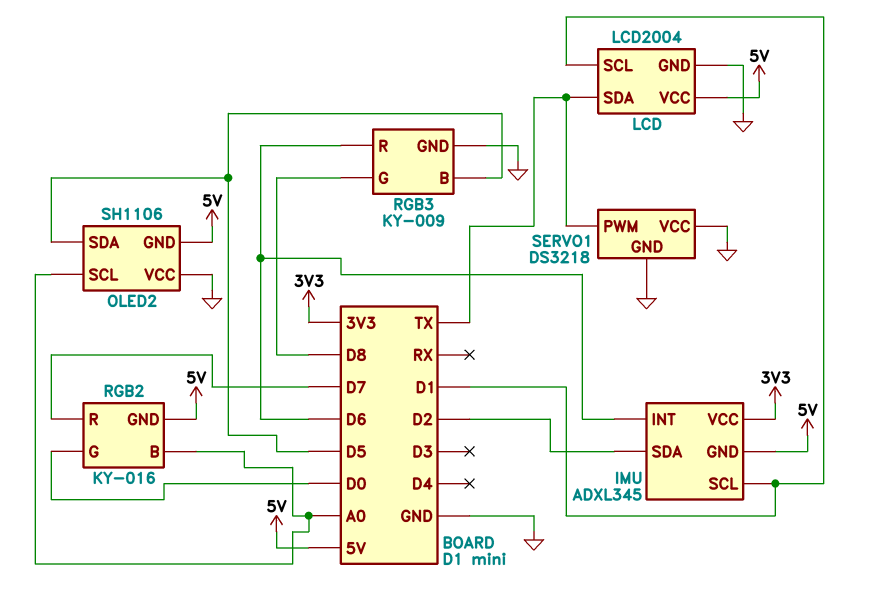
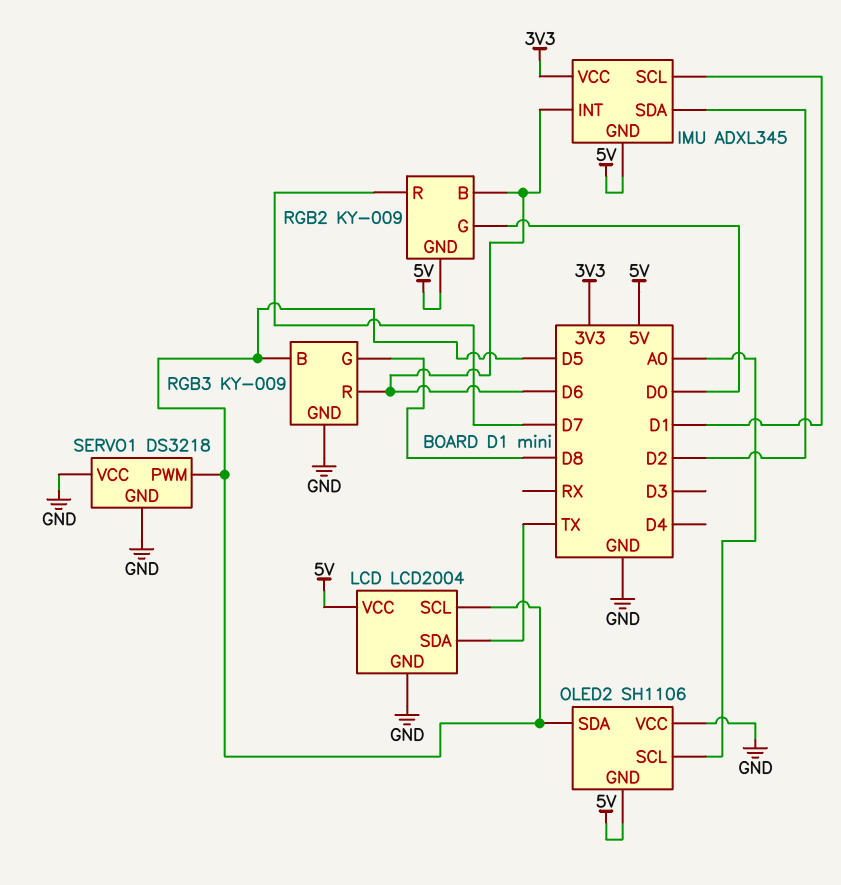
LCD pin SCL: D1 -> D5
RGB2: KY-016 -> KY-009
RGB2 pin B: A0 -> D6
SERVO1 pin PWM: TX -> D5

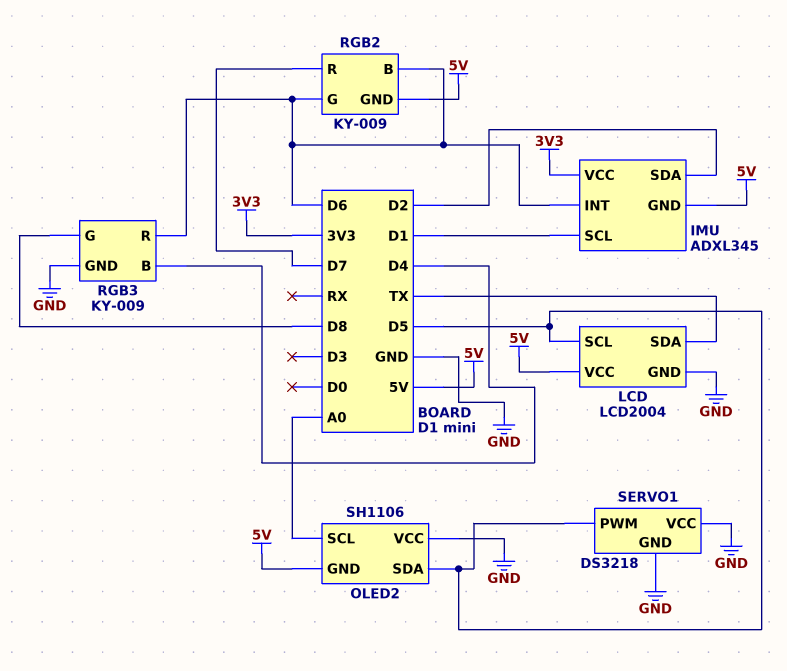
RGB2 pin G: D0 -> D6
RGB3 pin B: D5 -> D4

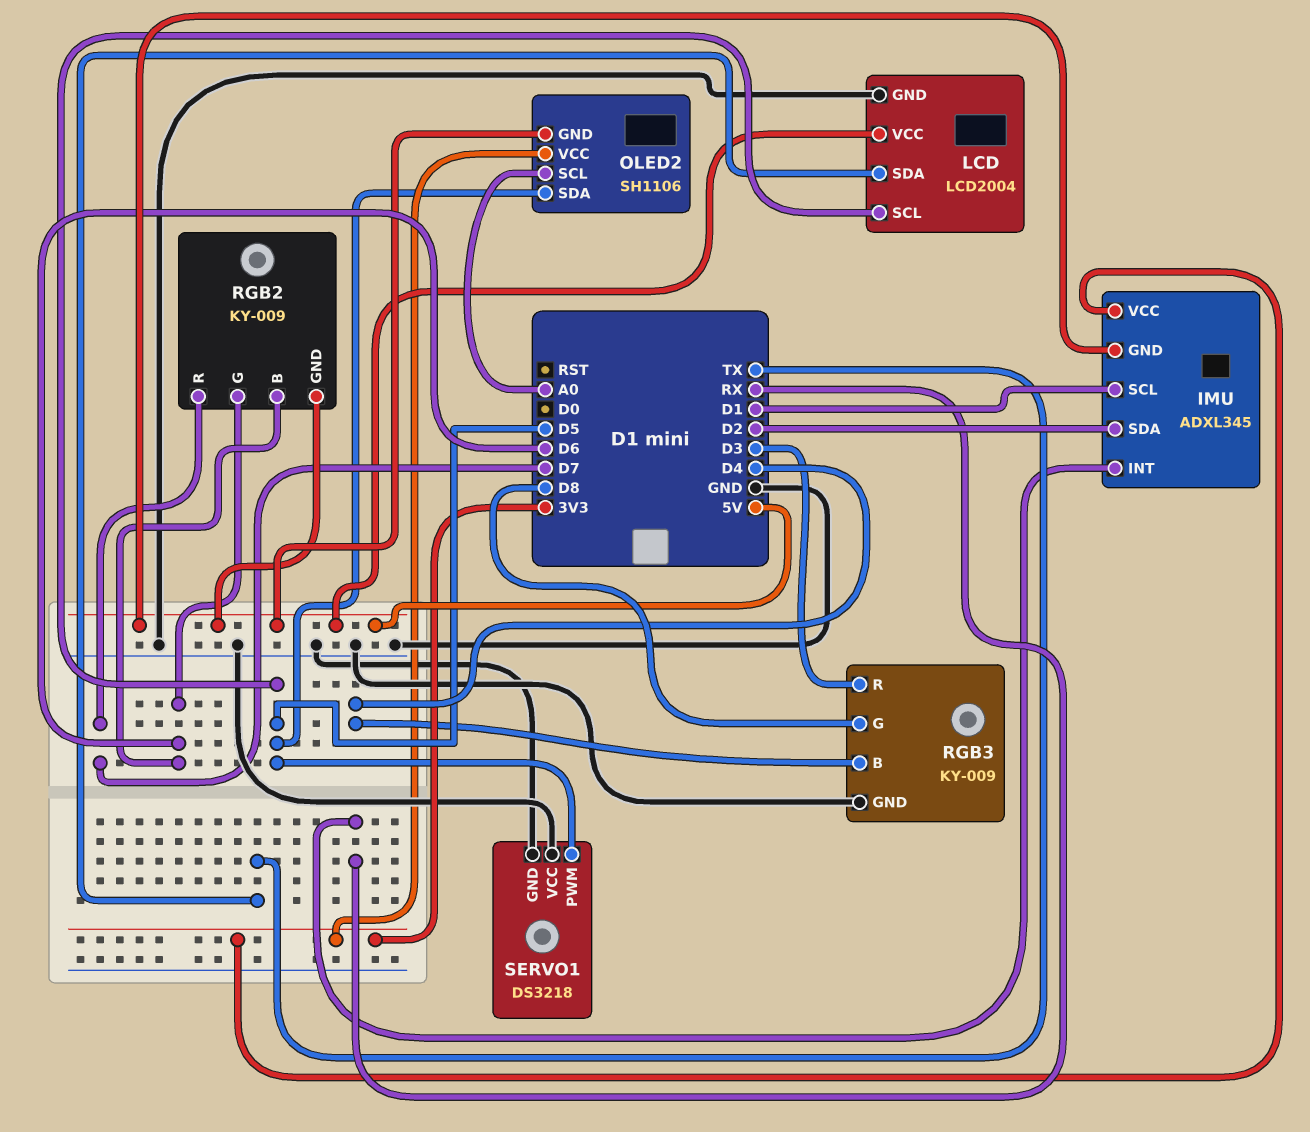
IMU pin INT: D6 -> RX
OLED2 pin VCC: GND -> 3V3
RGB3 pin R: D6 -> D3

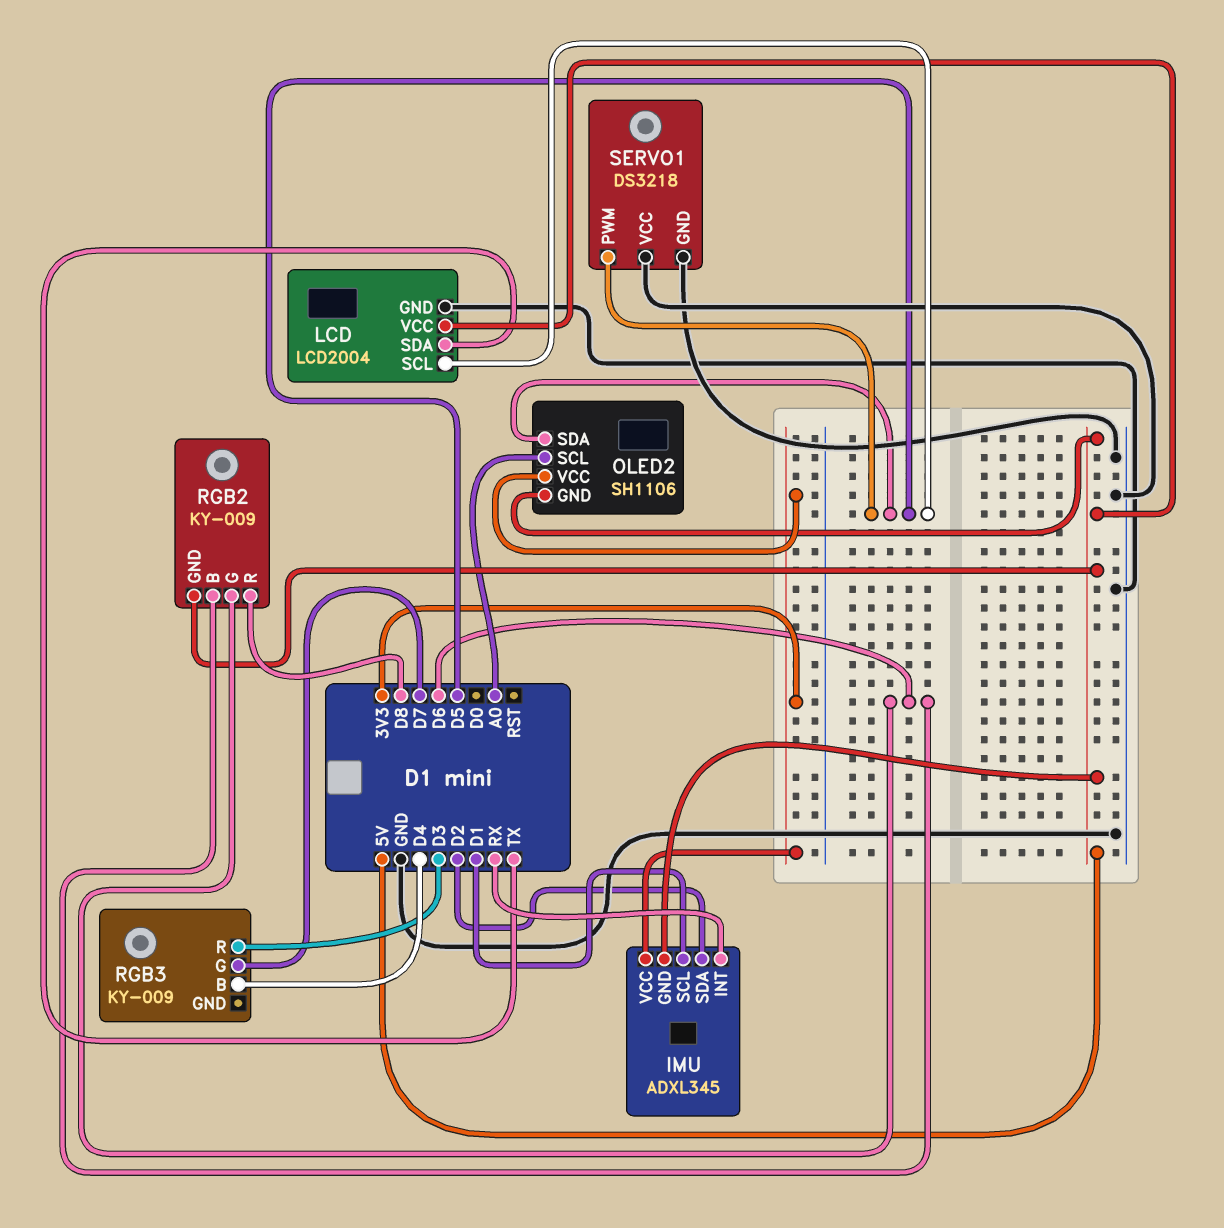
RGB2 pin R: D7 -> D8
RGB3 pin G: D8 -> D7
RGB3 pin GND: GND -> none

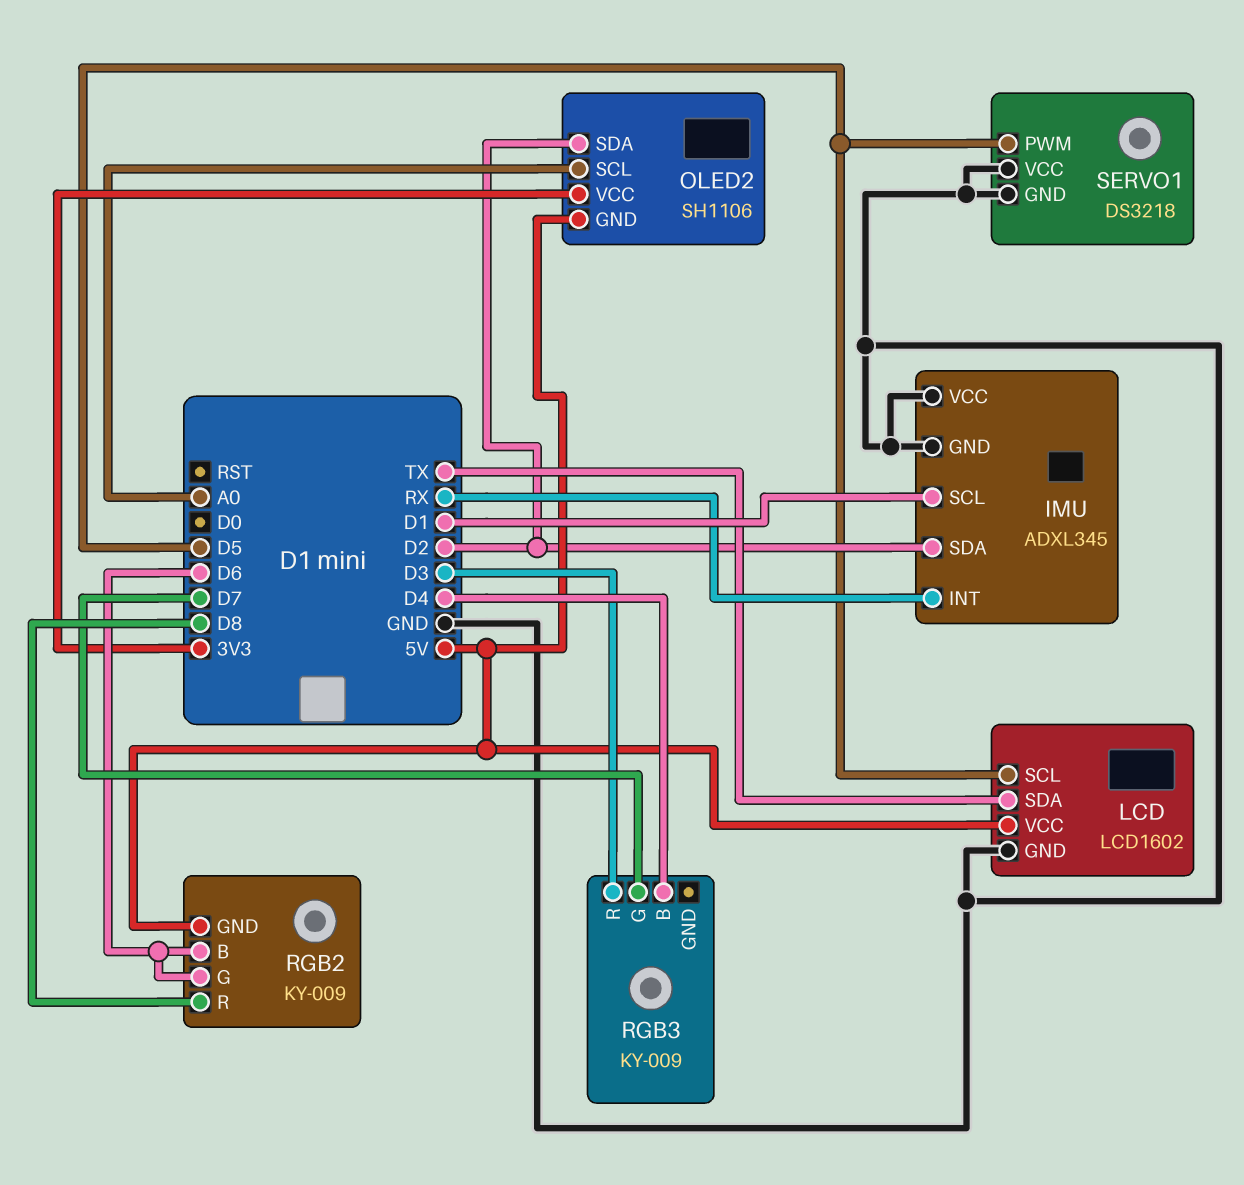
IMU pin GND: 5V -> GND
IMU pin VCC: 3V3 -> GND
LCD: LCD2004 -> LCD1602
OLED2 pin SDA: D5 -> D2

